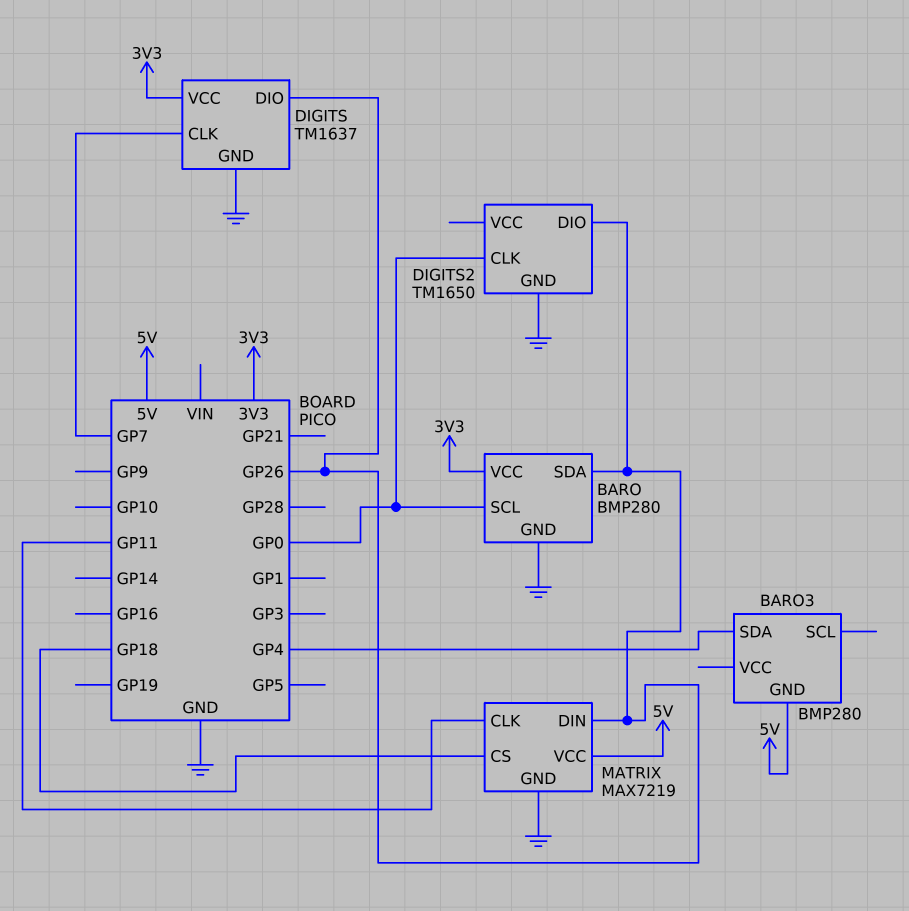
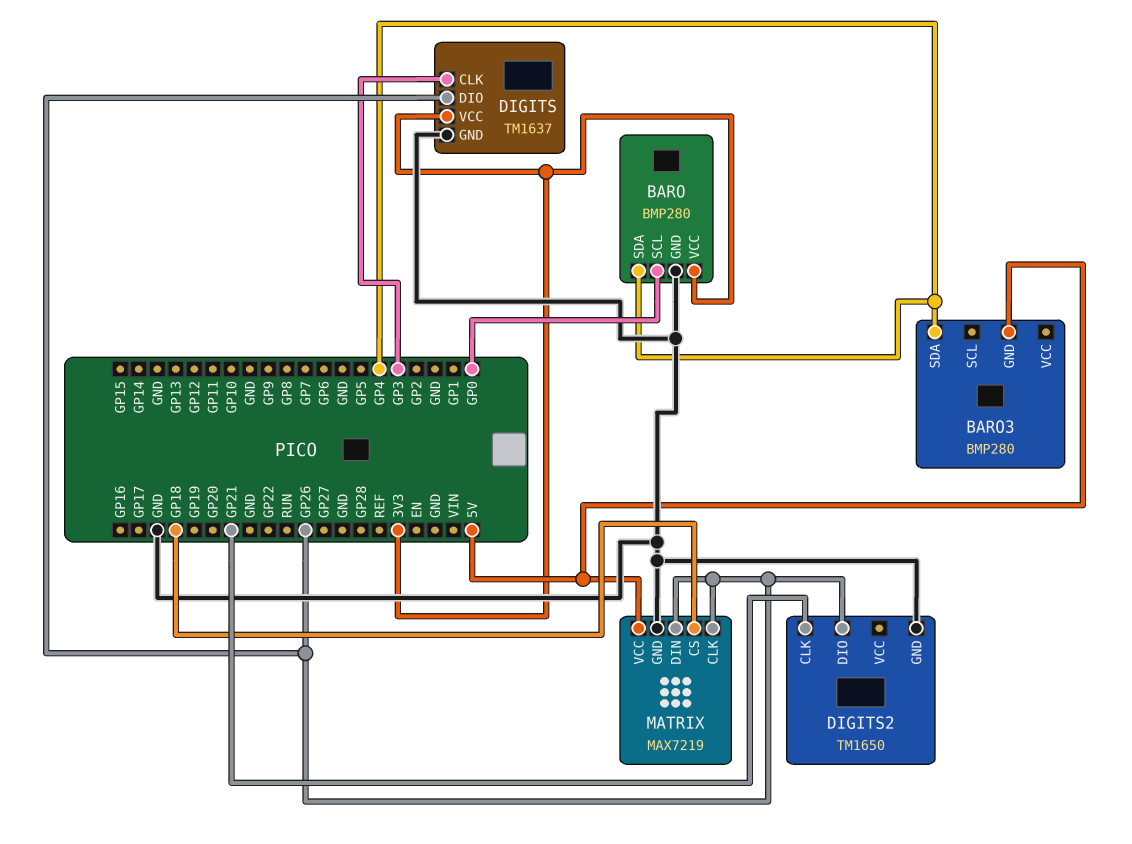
BARO pin SDA: GP26 -> GP4
DIGITS pin CLK: GP7 -> GP3
DIGITS2 pin CLK: GP0 -> GP21
MATRIX pin CLK: GP11 -> GP26

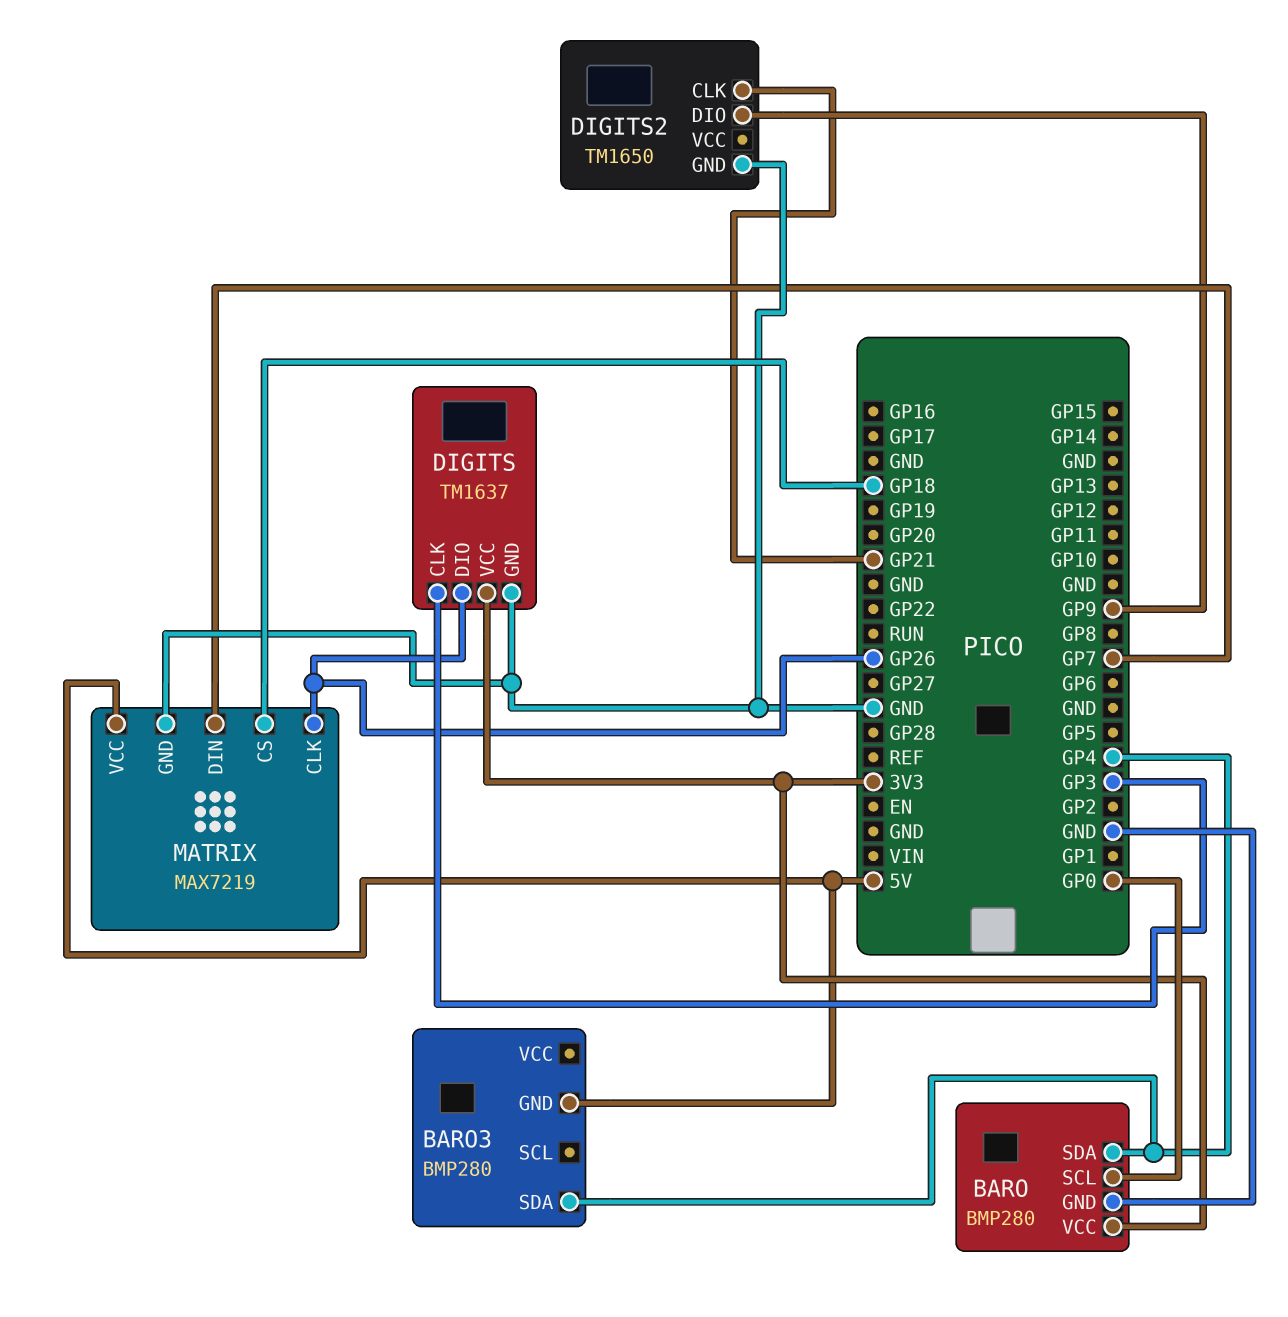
DIGITS2 pin DIO: GP26 -> GP9
MATRIX pin DIN: GP26 -> GP7

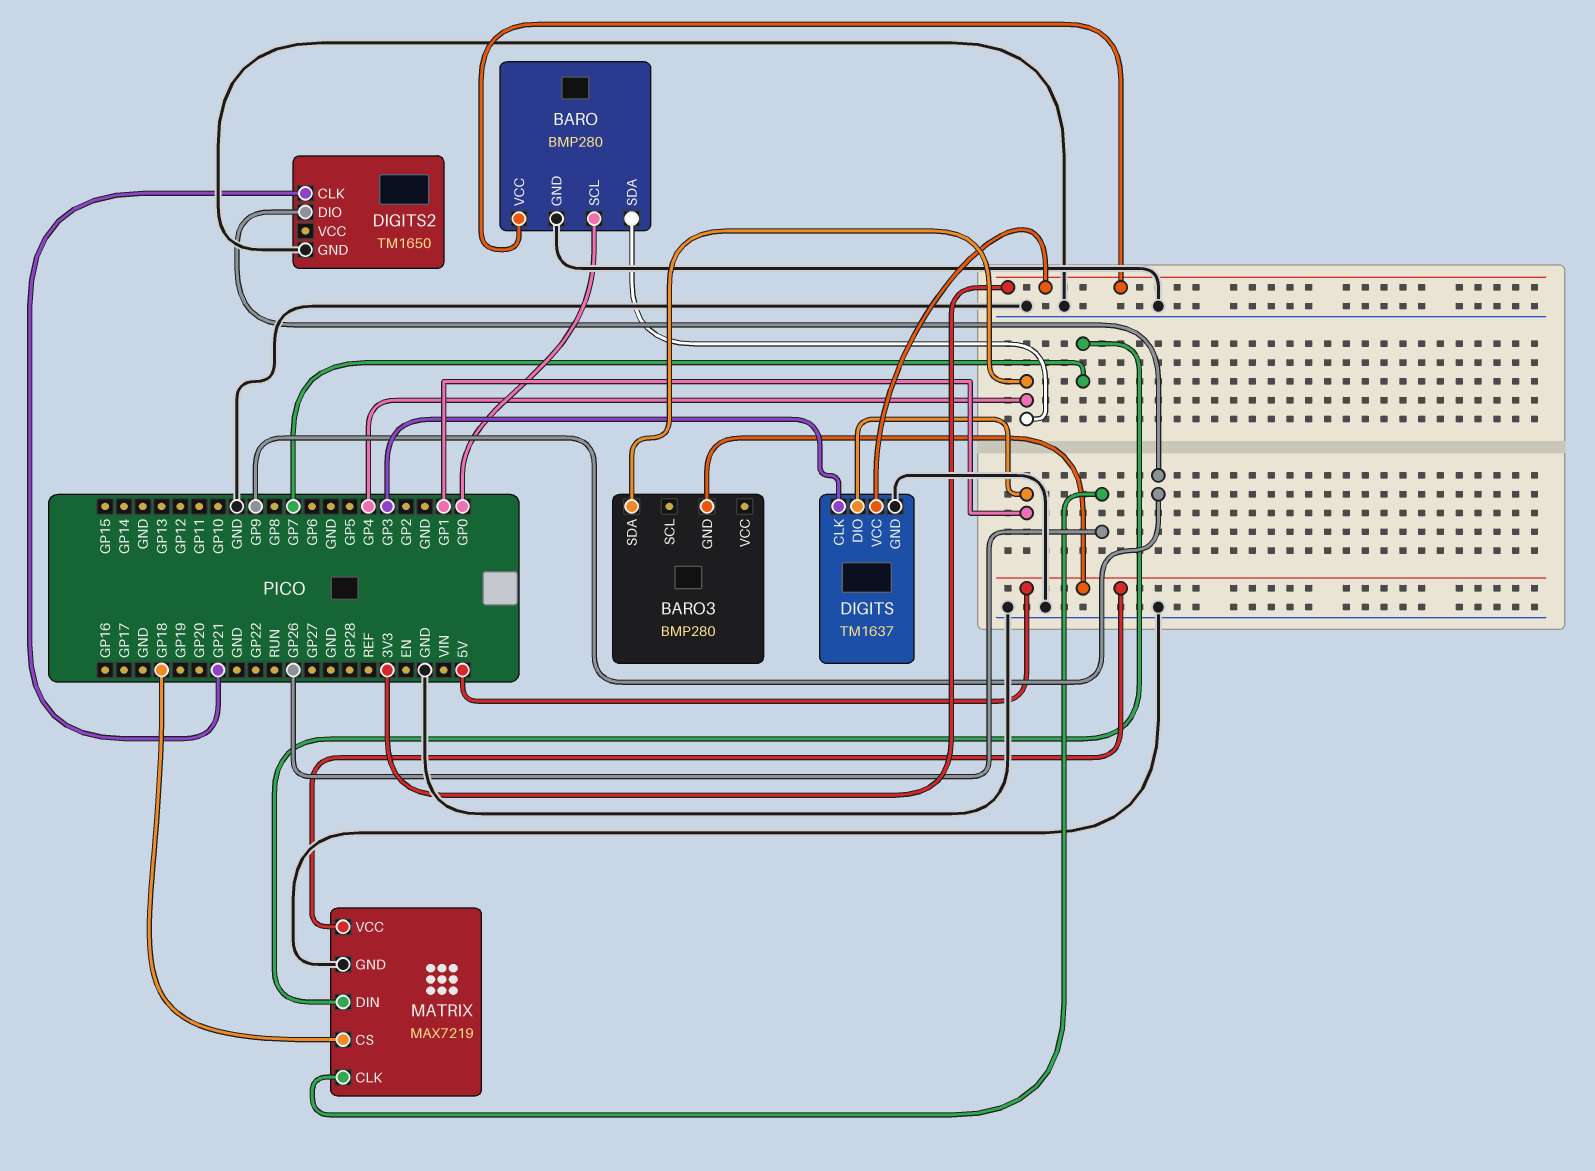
DIGITS pin DIO: GP26 -> GP1

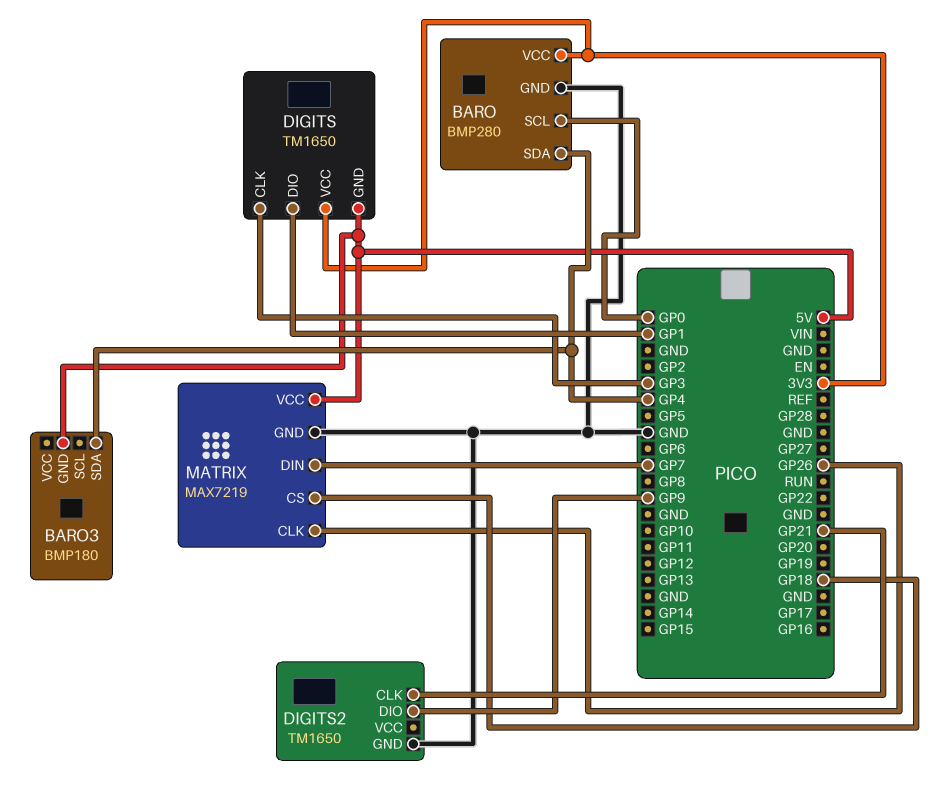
BARO3: BMP280 -> BMP180
DIGITS: TM1637 -> TM1650
DIGITS pin GND: GND -> 5V

